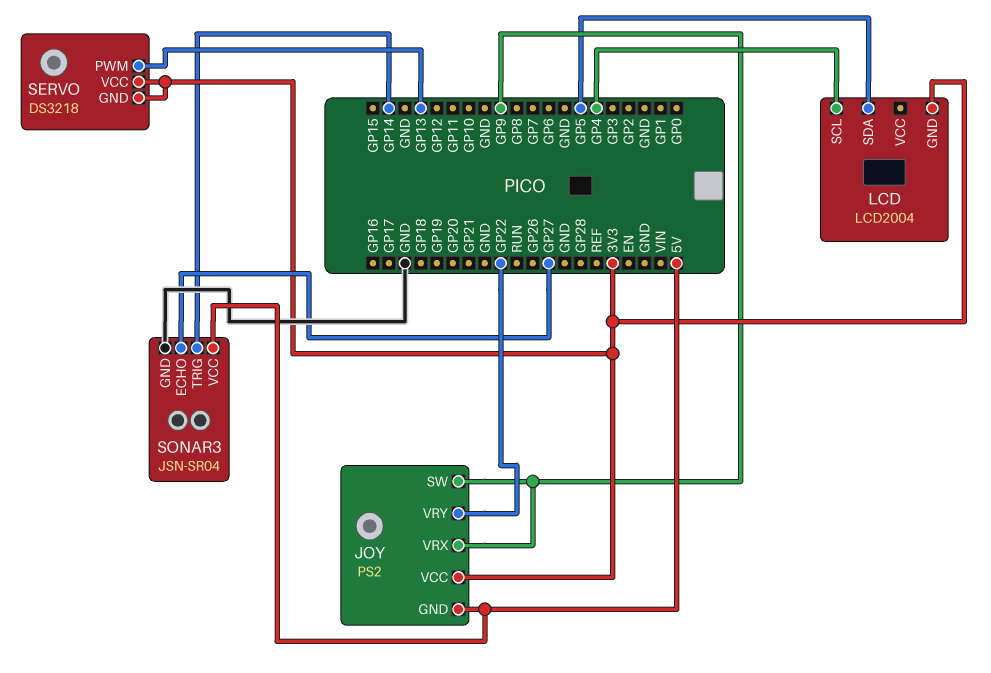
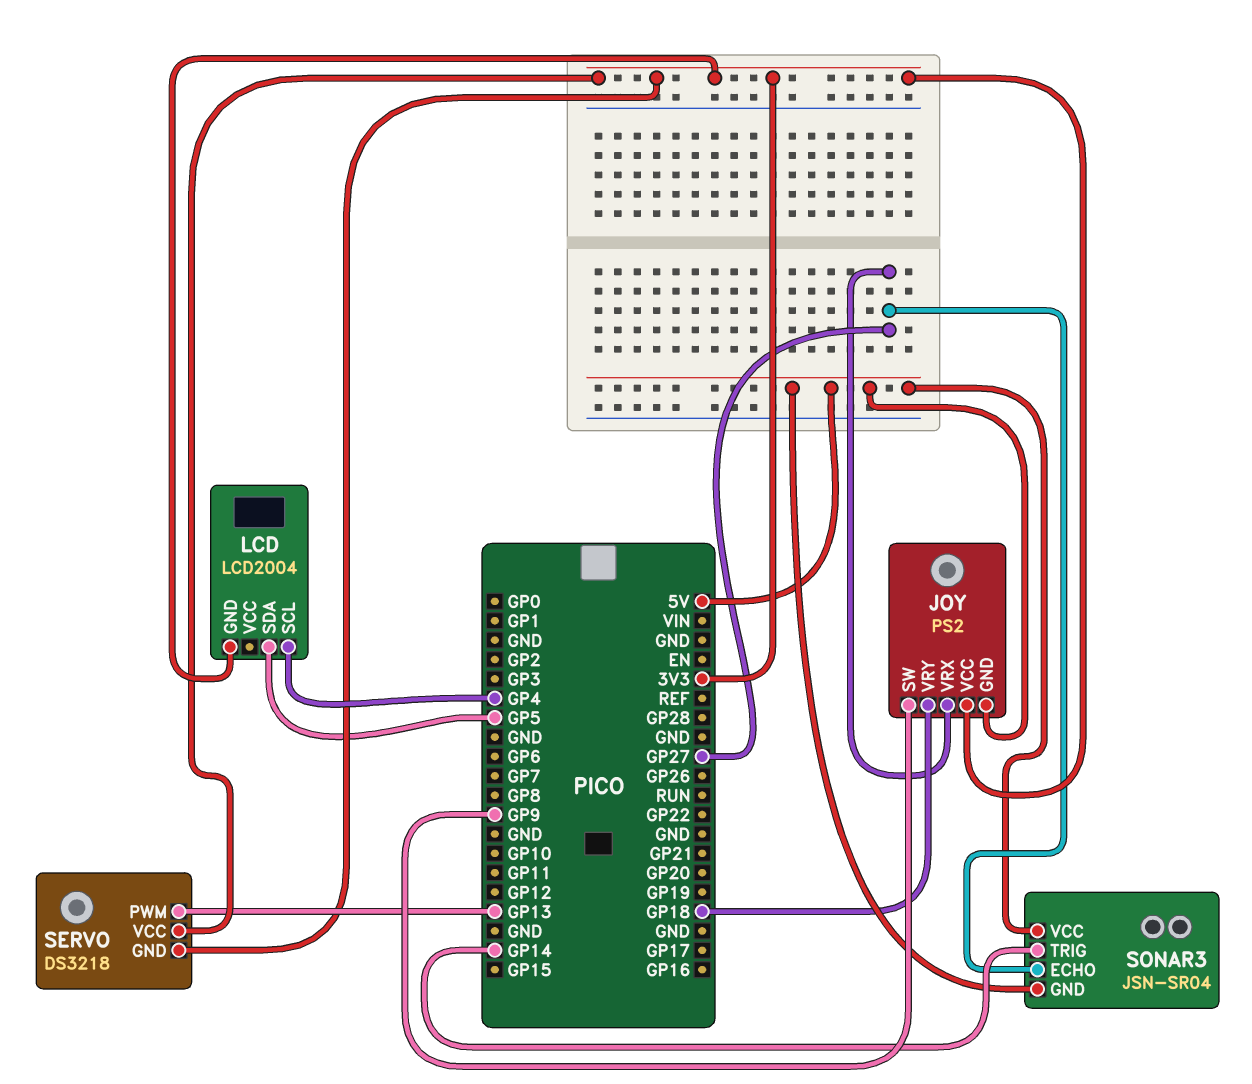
JOY pin VRX: GP9 -> GP27
JOY pin VRY: GP22 -> GP18
SONAR3 pin GND: GND -> 5V

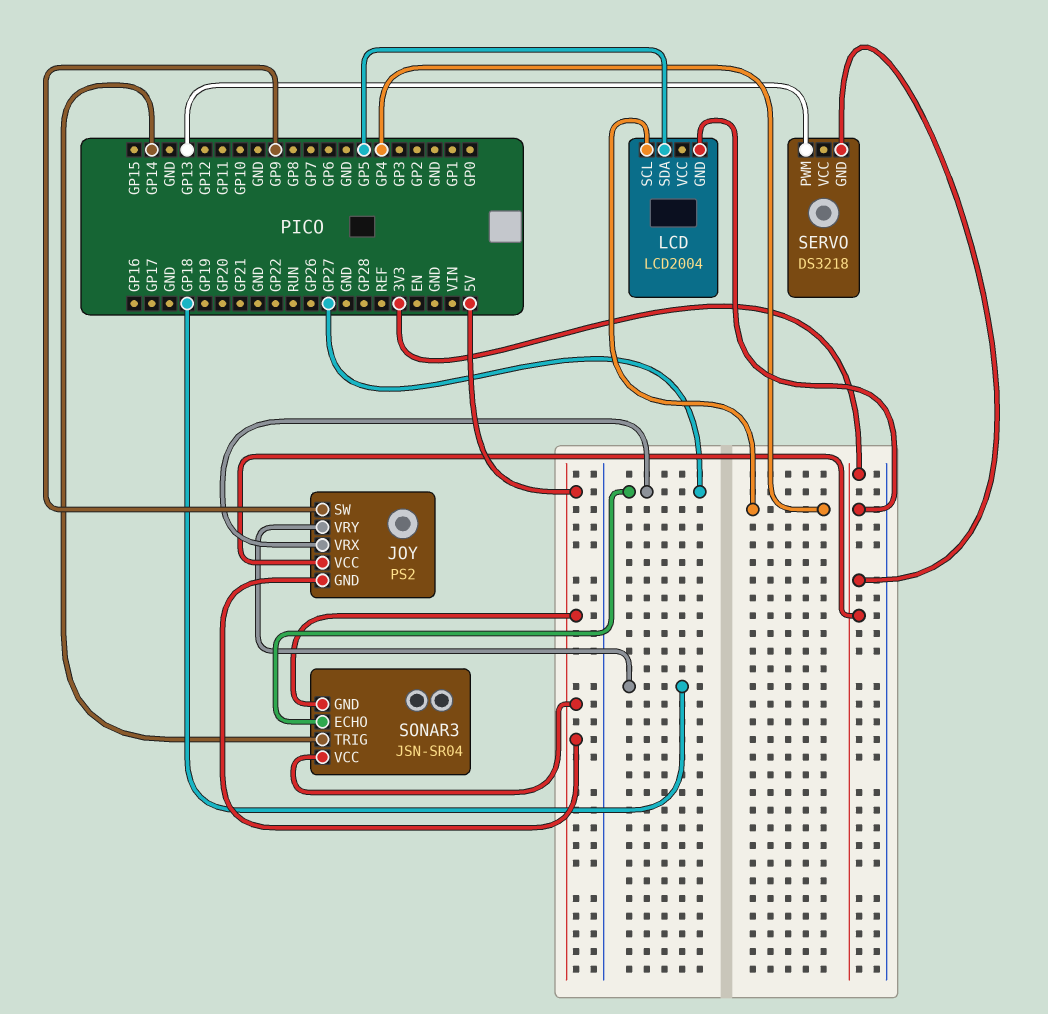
SERVO pin VCC: 3V3 -> none

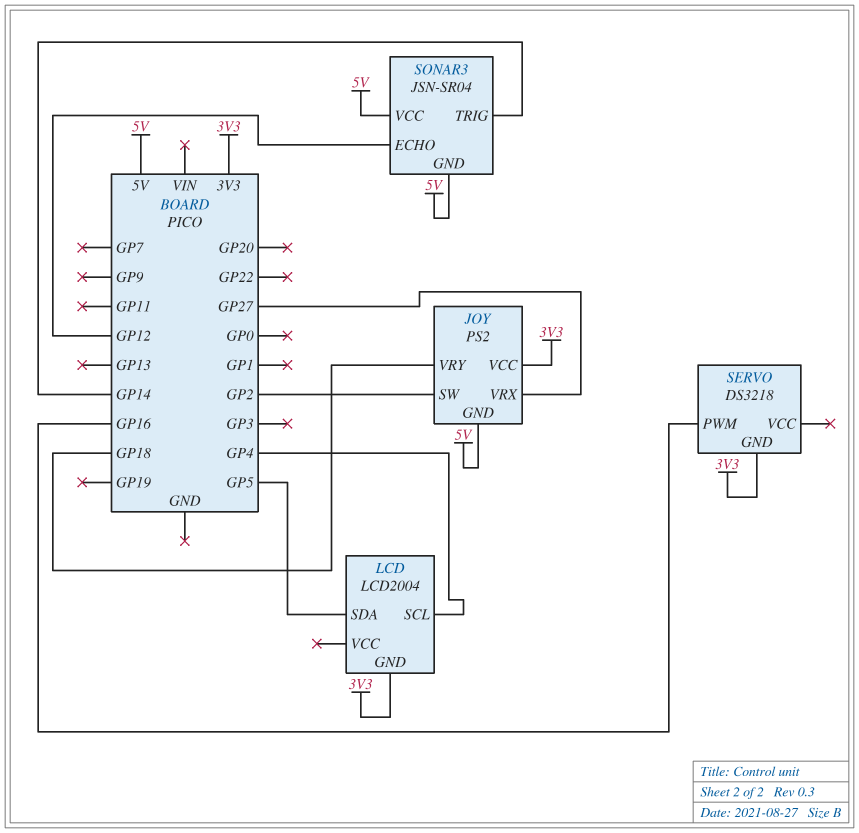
JOY pin SW: GP9 -> GP2
SERVO pin PWM: GP13 -> GP16
SONAR3 pin ECHO: GP27 -> GP12

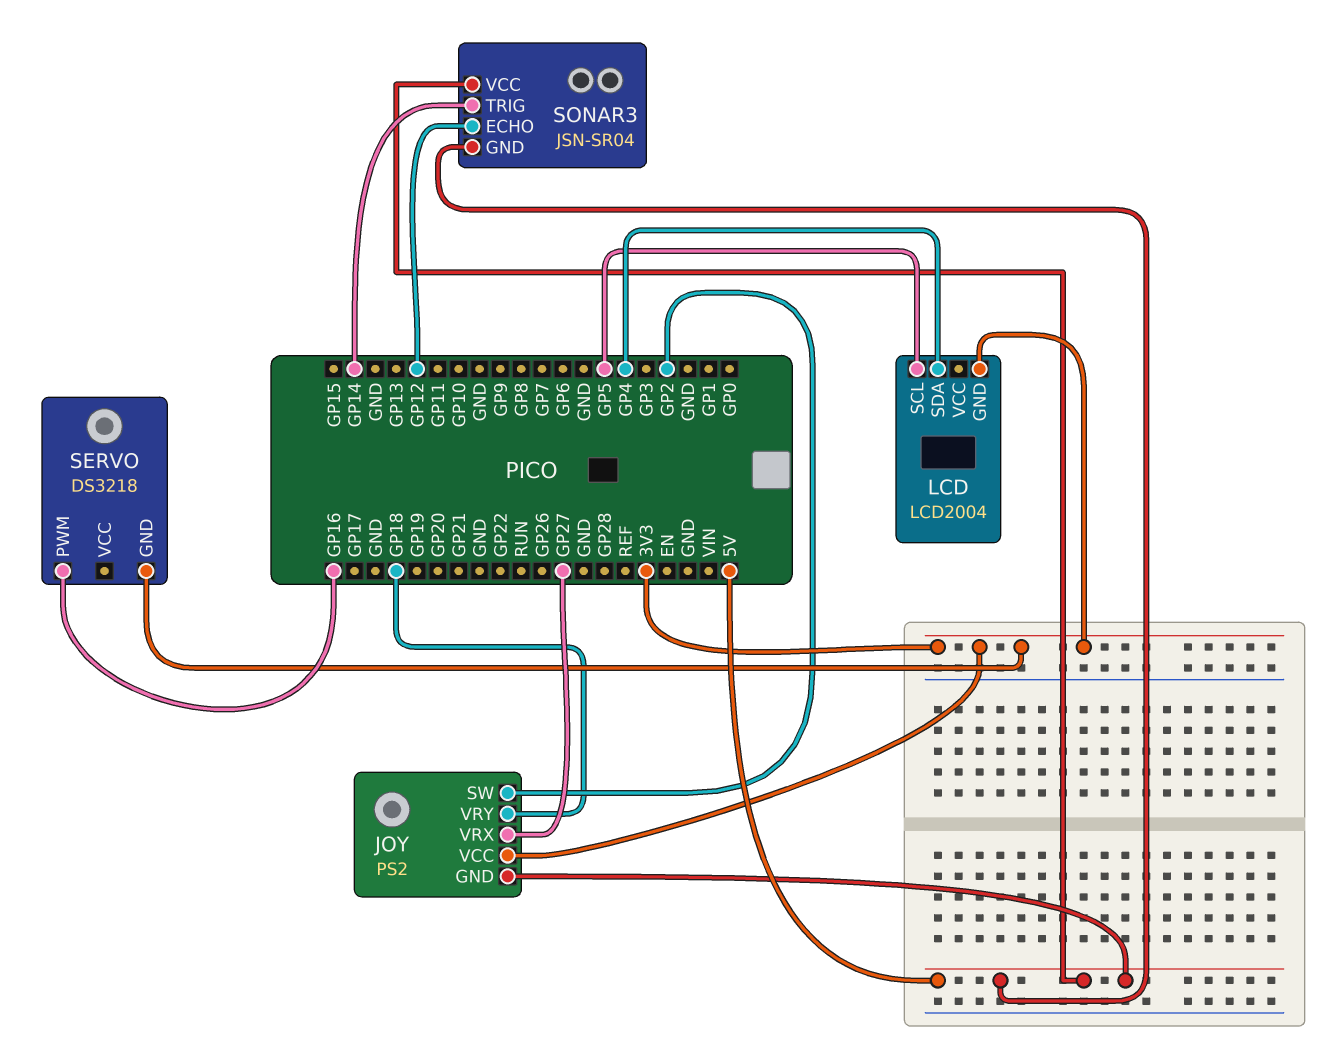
LCD pin SCL: GP4 -> GP5
LCD pin SDA: GP5 -> GP4

